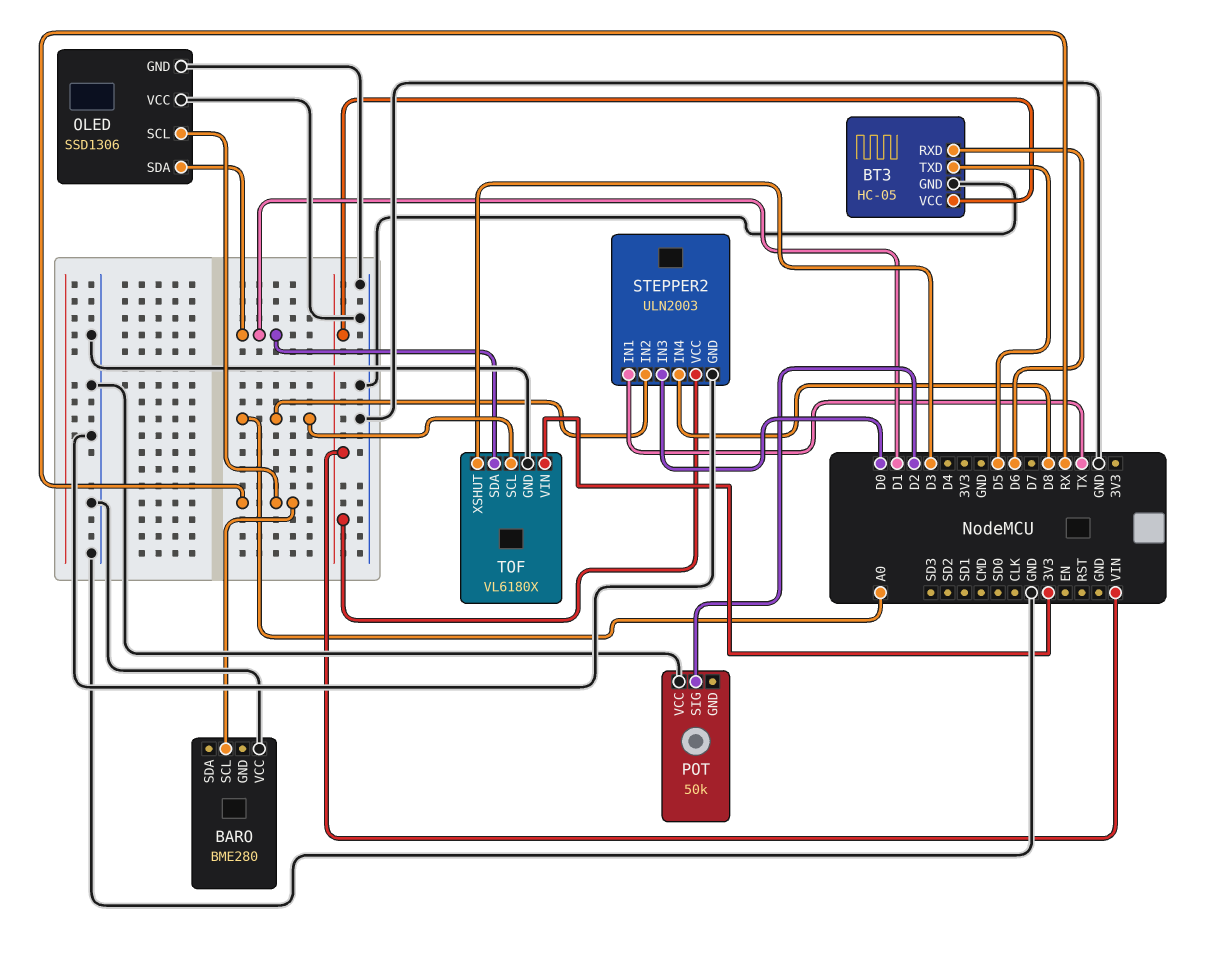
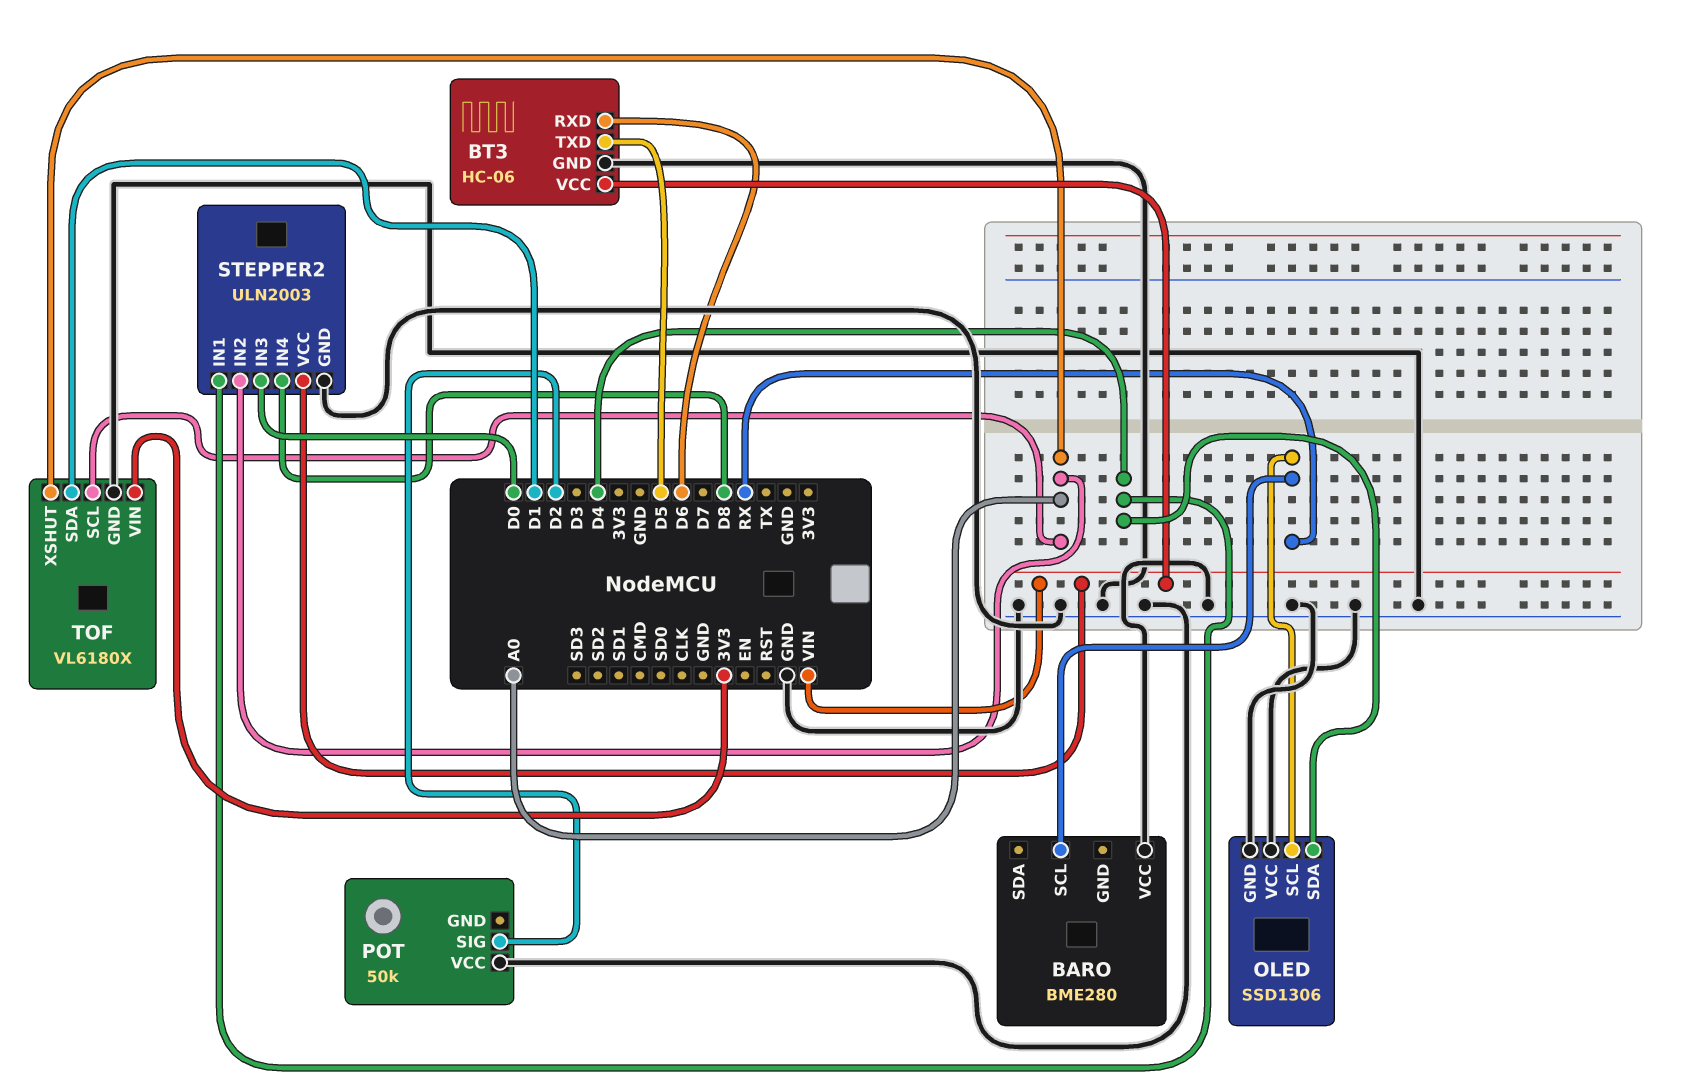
BT3: HC-05 -> HC-06
OLED pin SDA: D1 -> D4
STEPPER2 pin IN1: TX -> D4
TOF pin XSHUT: D3 -> A0

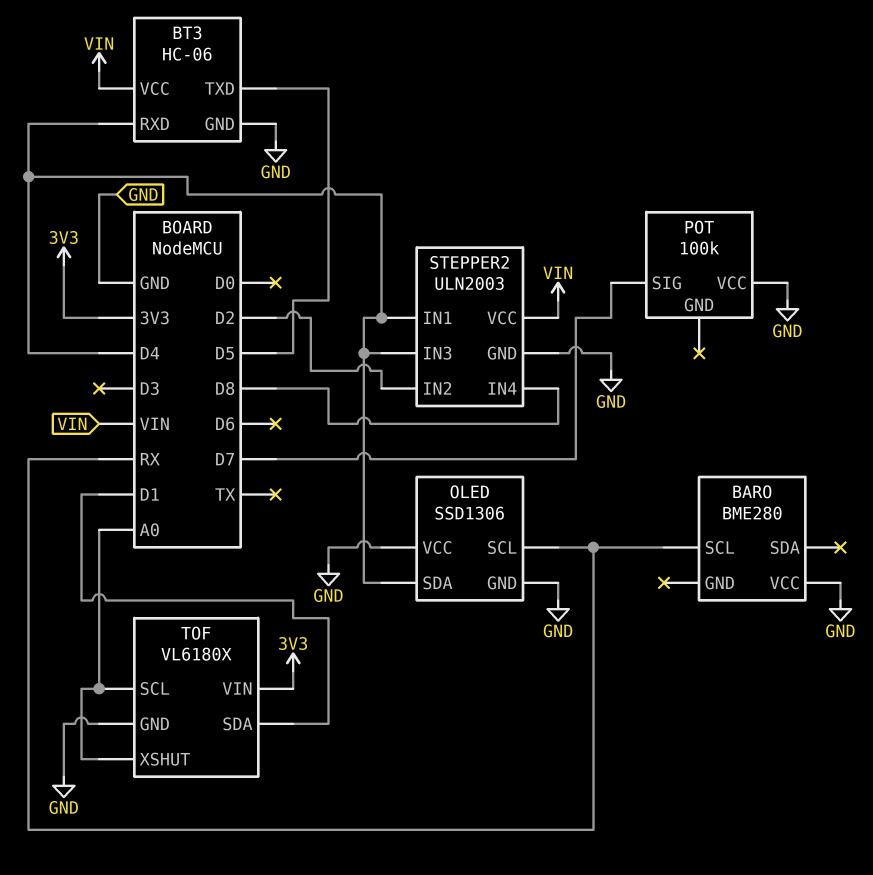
BT3 pin RXD: D6 -> D4
POT: 50k -> 100k
POT pin SIG: D2 -> D7
STEPPER2 pin IN2: A0 -> D2
STEPPER2 pin IN3: D0 -> D4

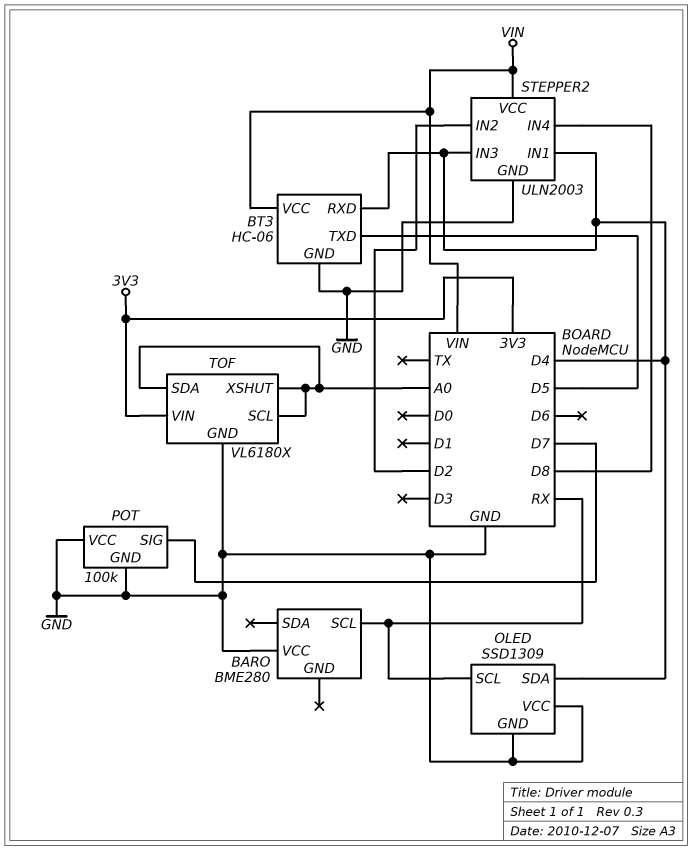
OLED: SSD1306 -> SSD1309
POT pin GND: none -> GND
TOF pin SDA: D1 -> A0

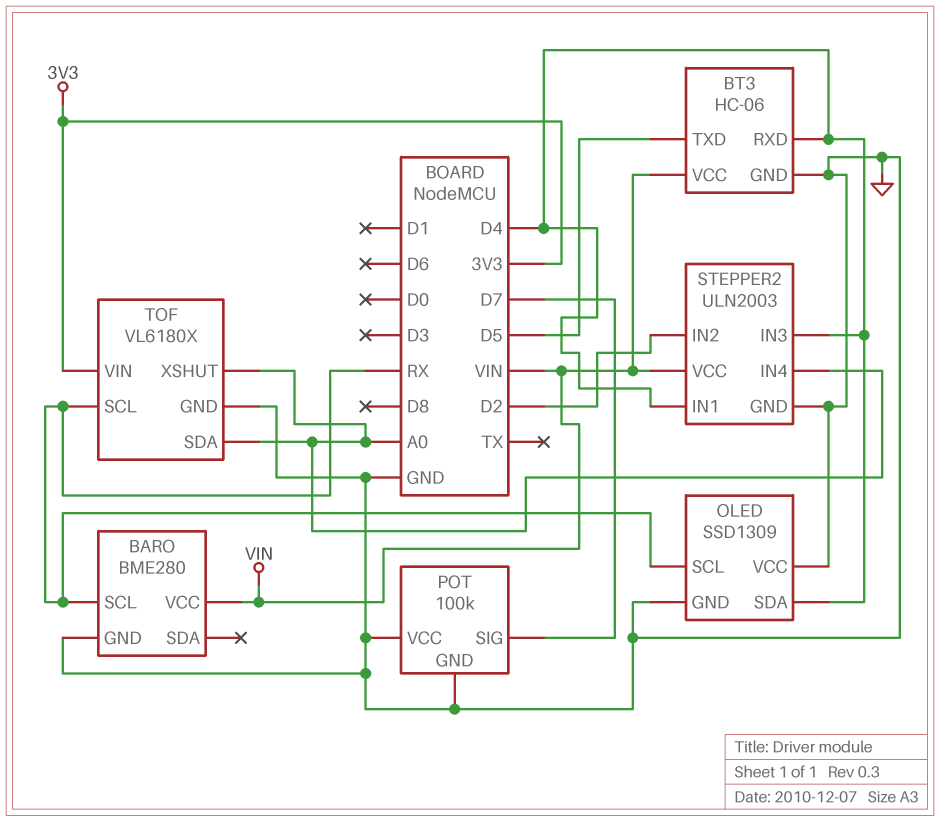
BARO pin GND: none -> GND
BARO pin VCC: GND -> VIN
STEPPER2 pin IN4: D8 -> A0
TOF pin SCL: A0 -> RX

